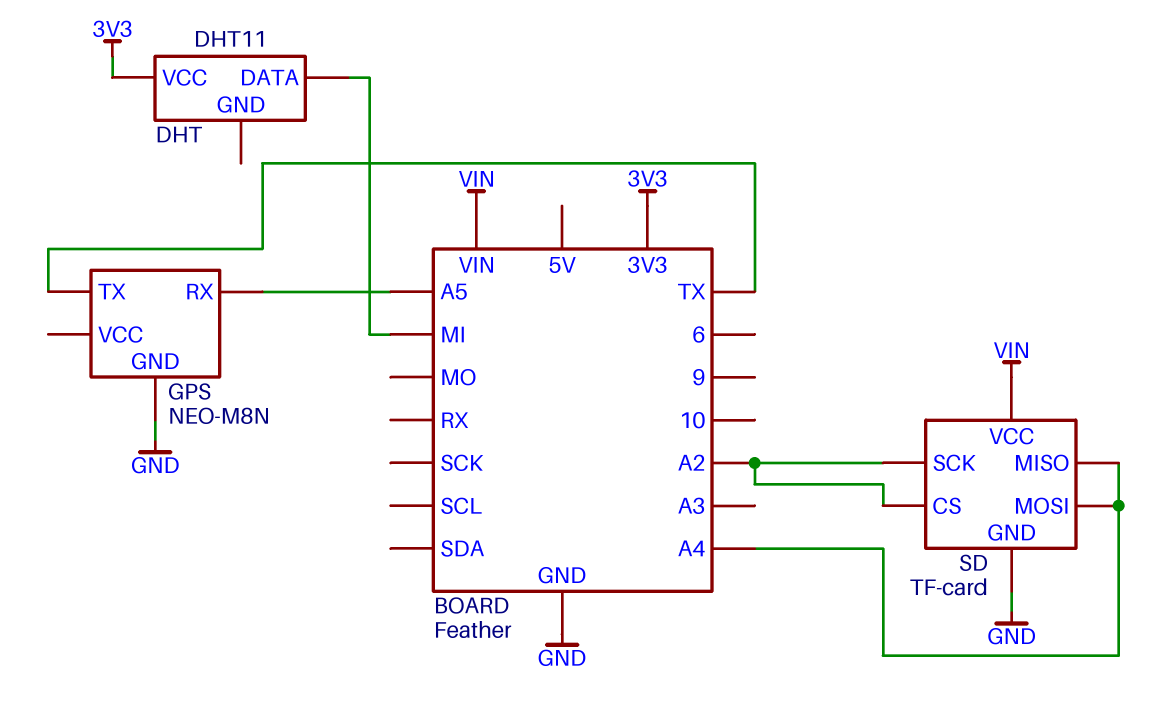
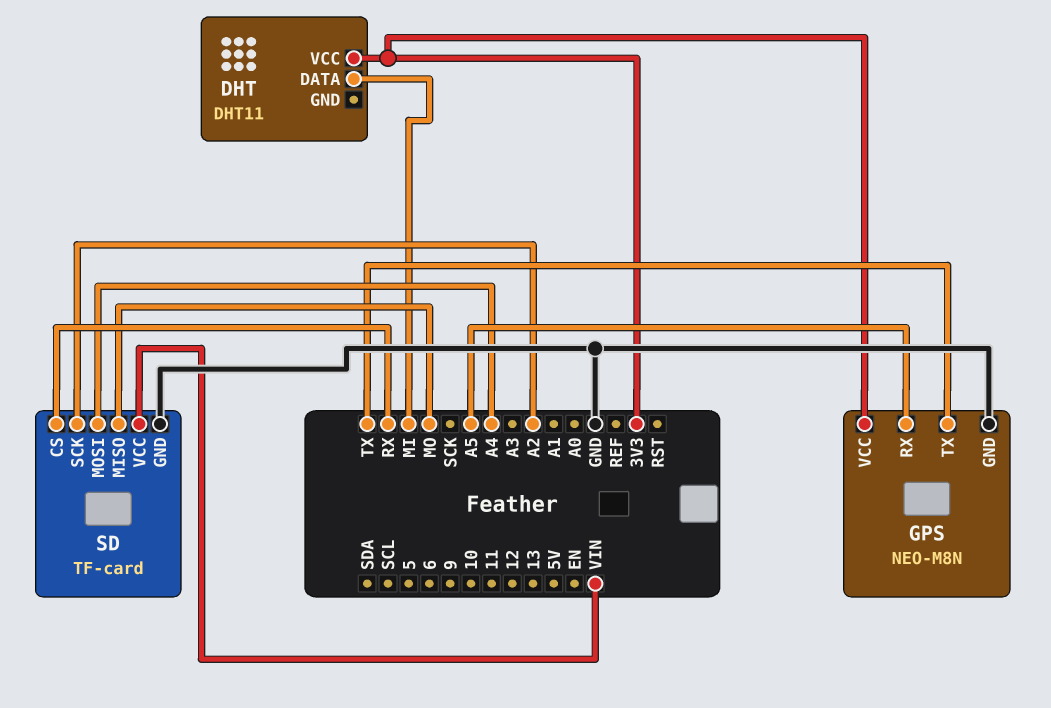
GPS pin VCC: none -> 3V3
SD pin CS: A2 -> RX
SD pin MISO: A4 -> MO

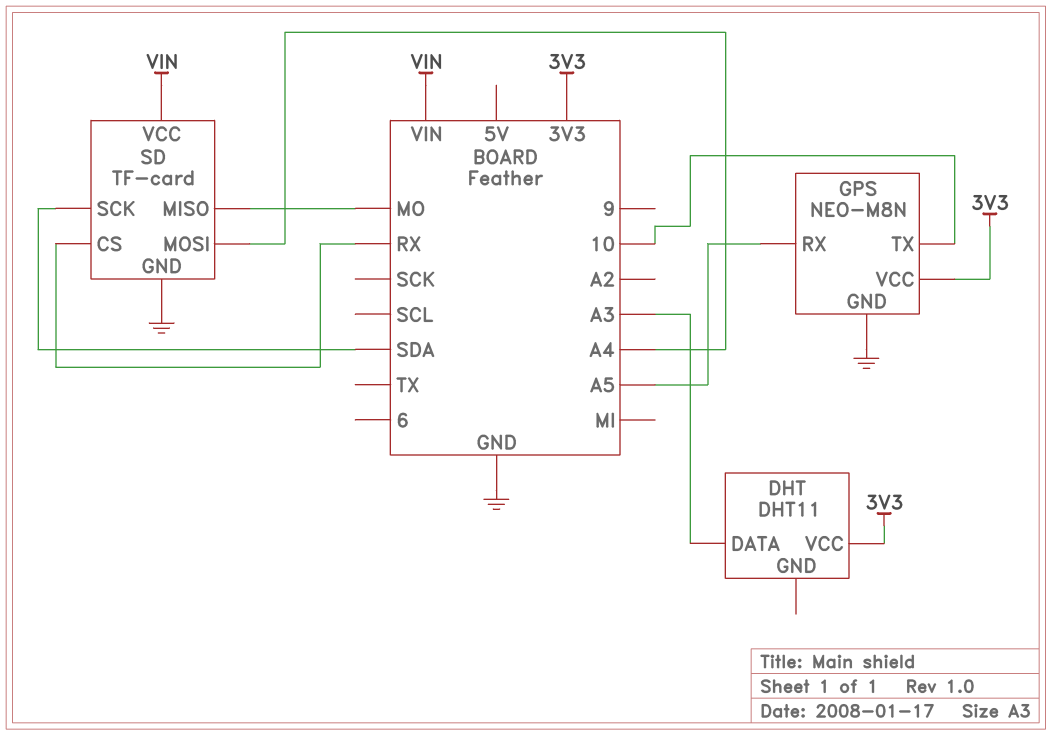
DHT pin DATA: MI -> A3
GPS pin TX: TX -> 10
SD pin SCK: A2 -> SDA

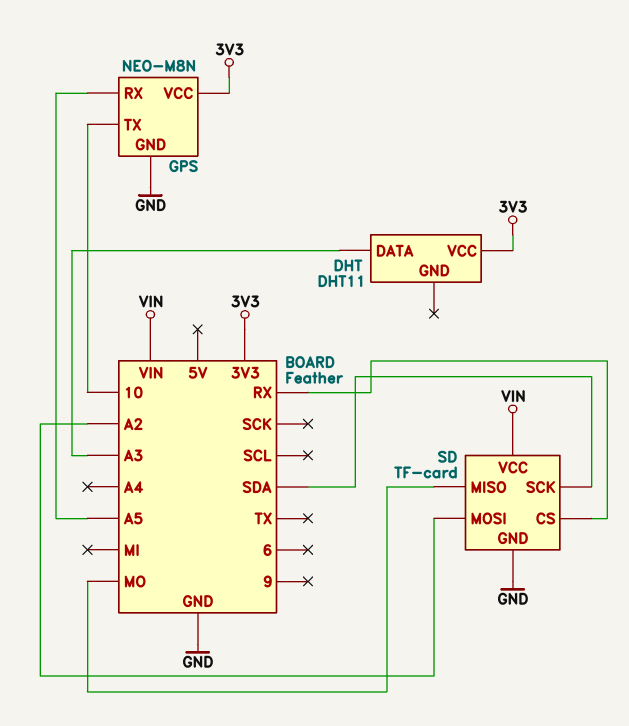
SD pin MOSI: A4 -> A2

